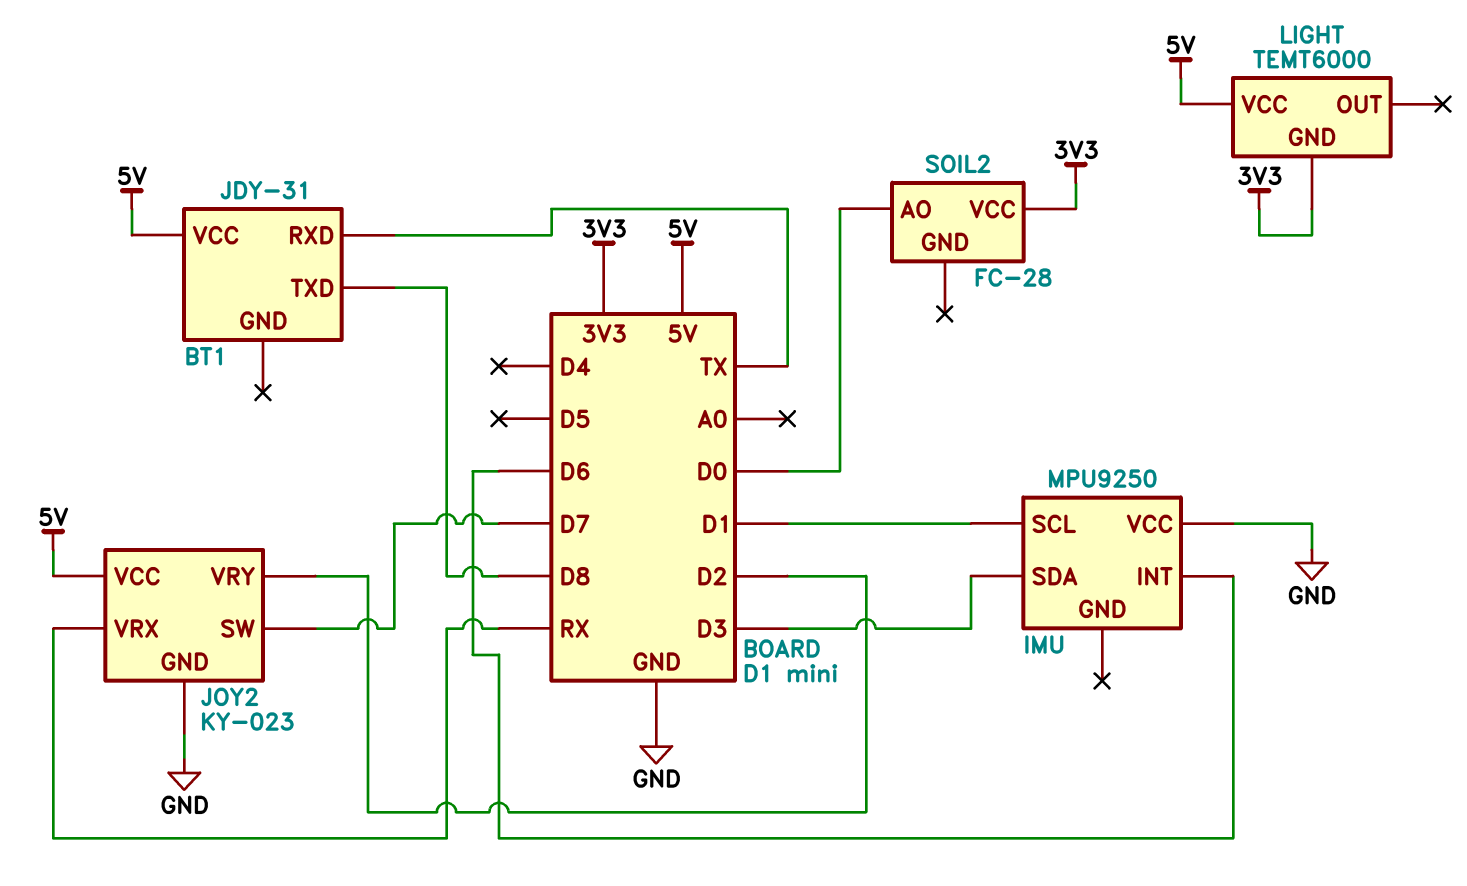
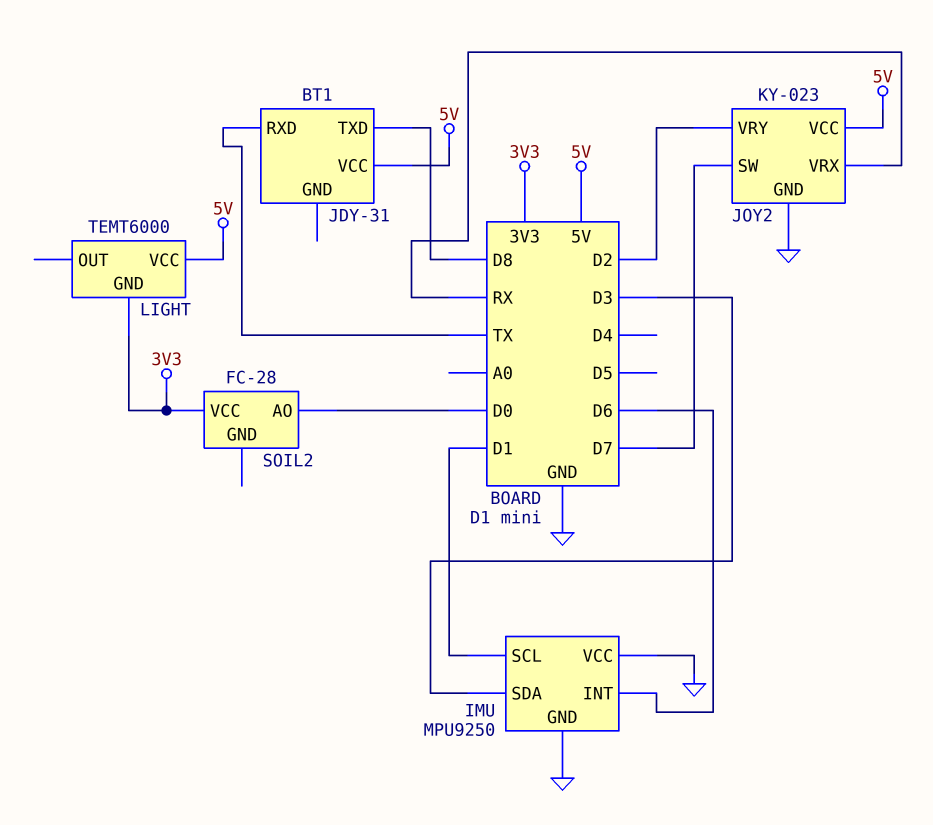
IMU pin GND: none -> GND

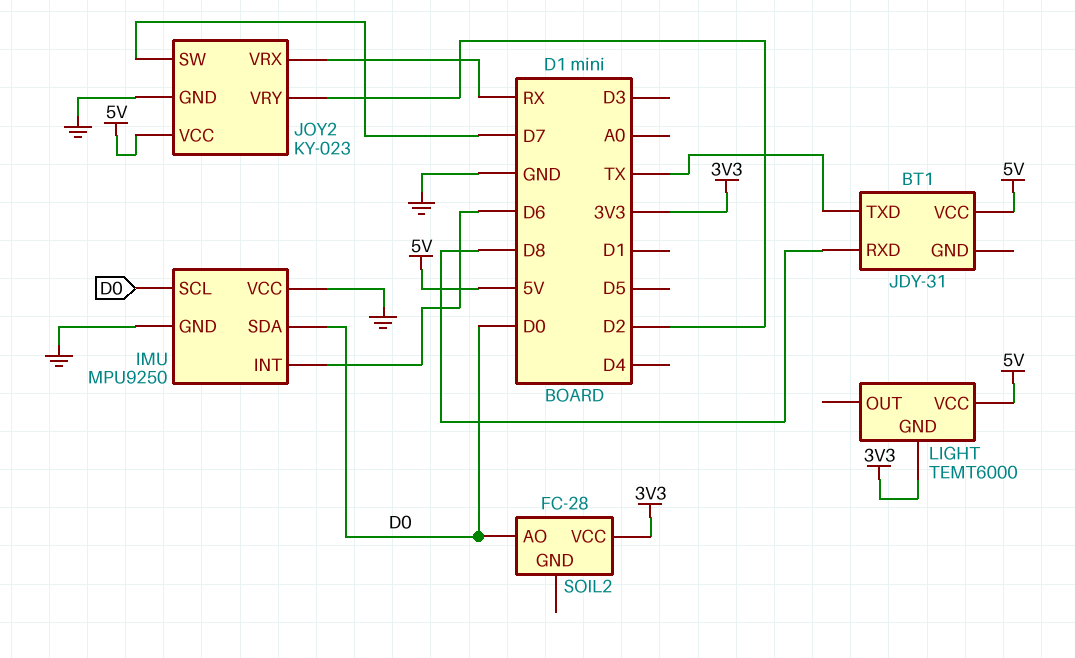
BT1 pin RXD: TX -> D8
BT1 pin TXD: D8 -> TX
IMU pin SCL: D1 -> D0
IMU pin SDA: D3 -> D0

